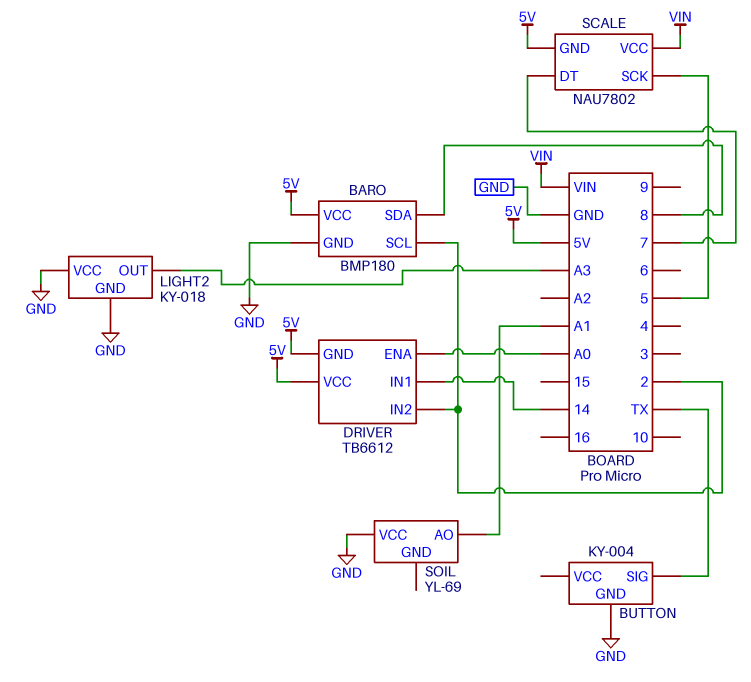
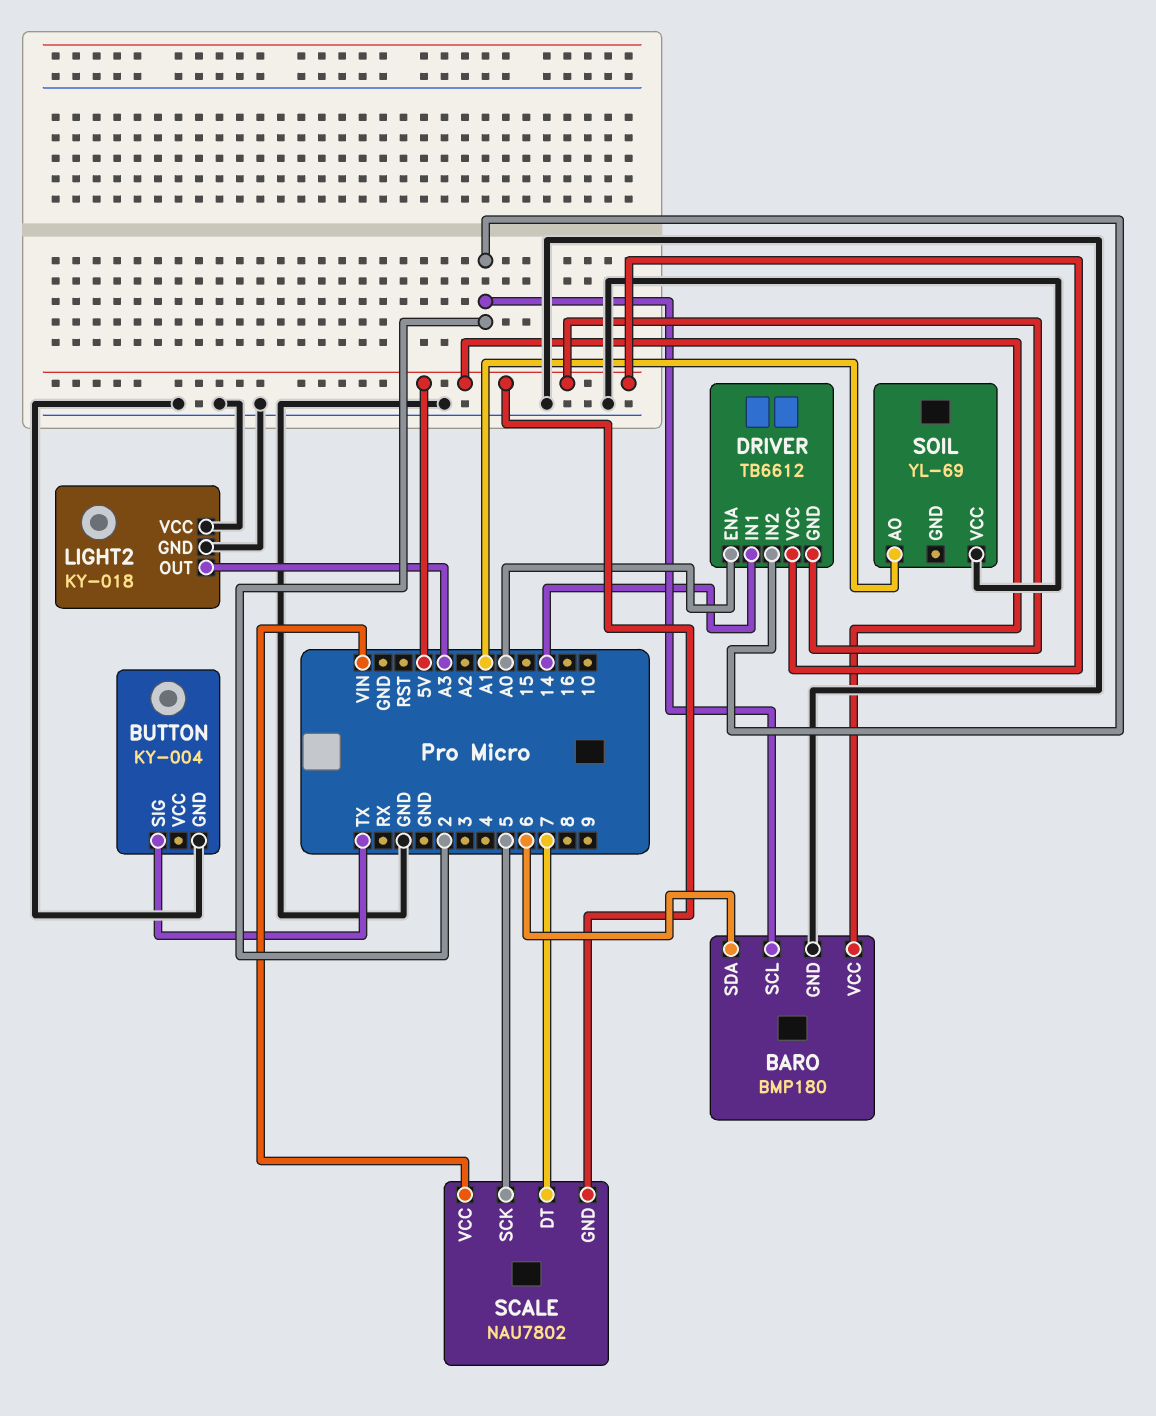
BARO pin SDA: 8 -> 6

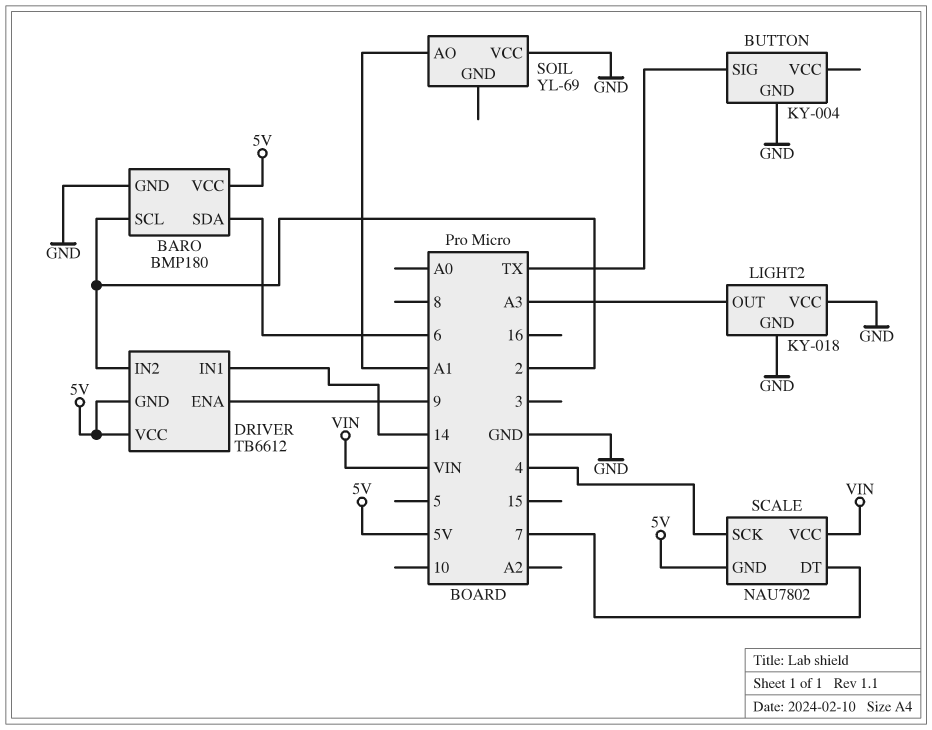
DRIVER pin ENA: A0 -> 9
SCALE pin SCK: 5 -> 4

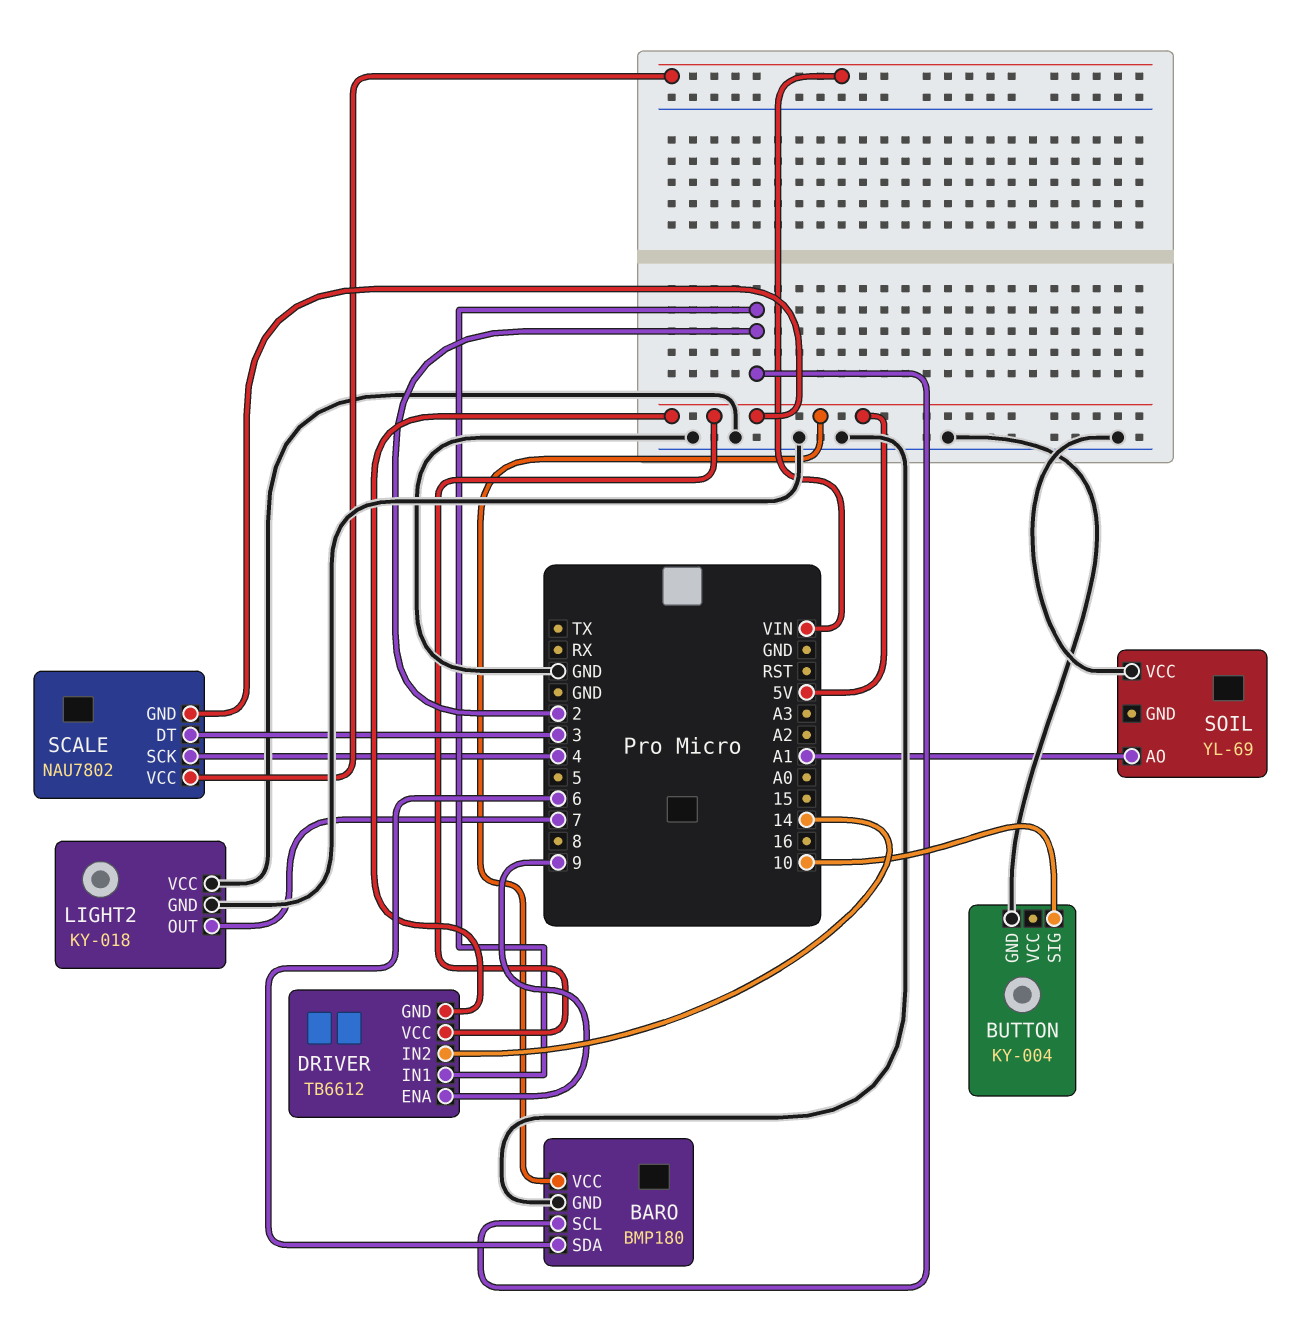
BUTTON pin SIG: TX -> 10
DRIVER pin IN1: 14 -> 2
DRIVER pin IN2: 2 -> 14
LIGHT2 pin OUT: A3 -> 7
SCALE pin DT: 7 -> 3

